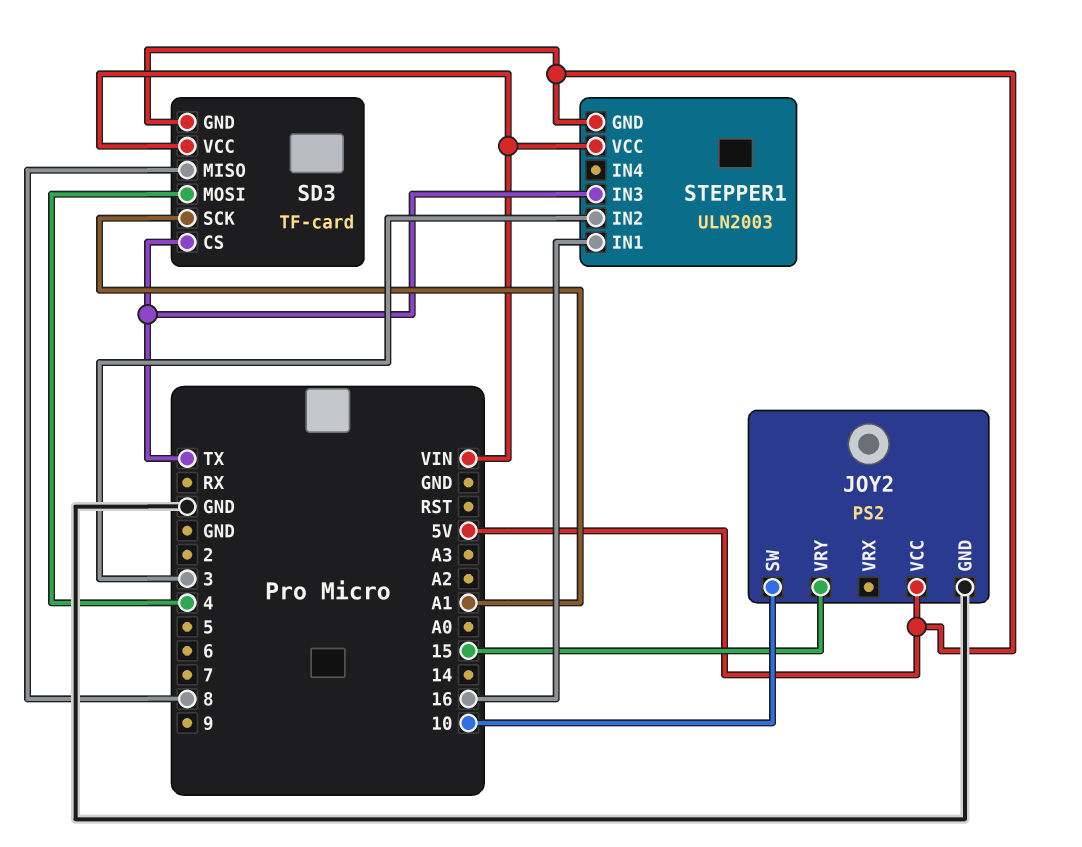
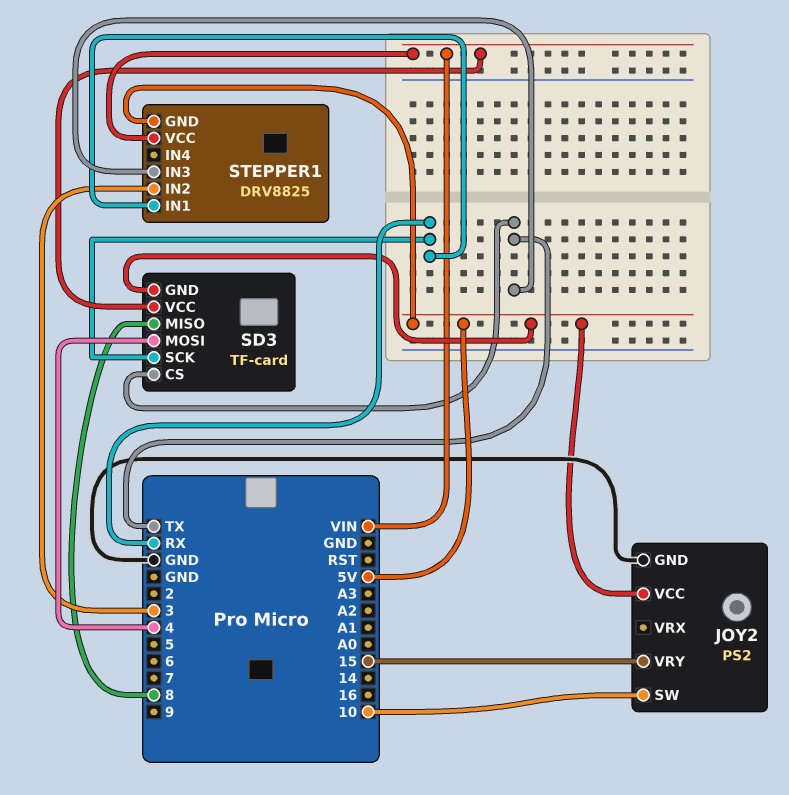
SD3 pin SCK: A1 -> RX
STEPPER1: ULN2003 -> DRV8825
STEPPER1 pin IN1: 16 -> RX

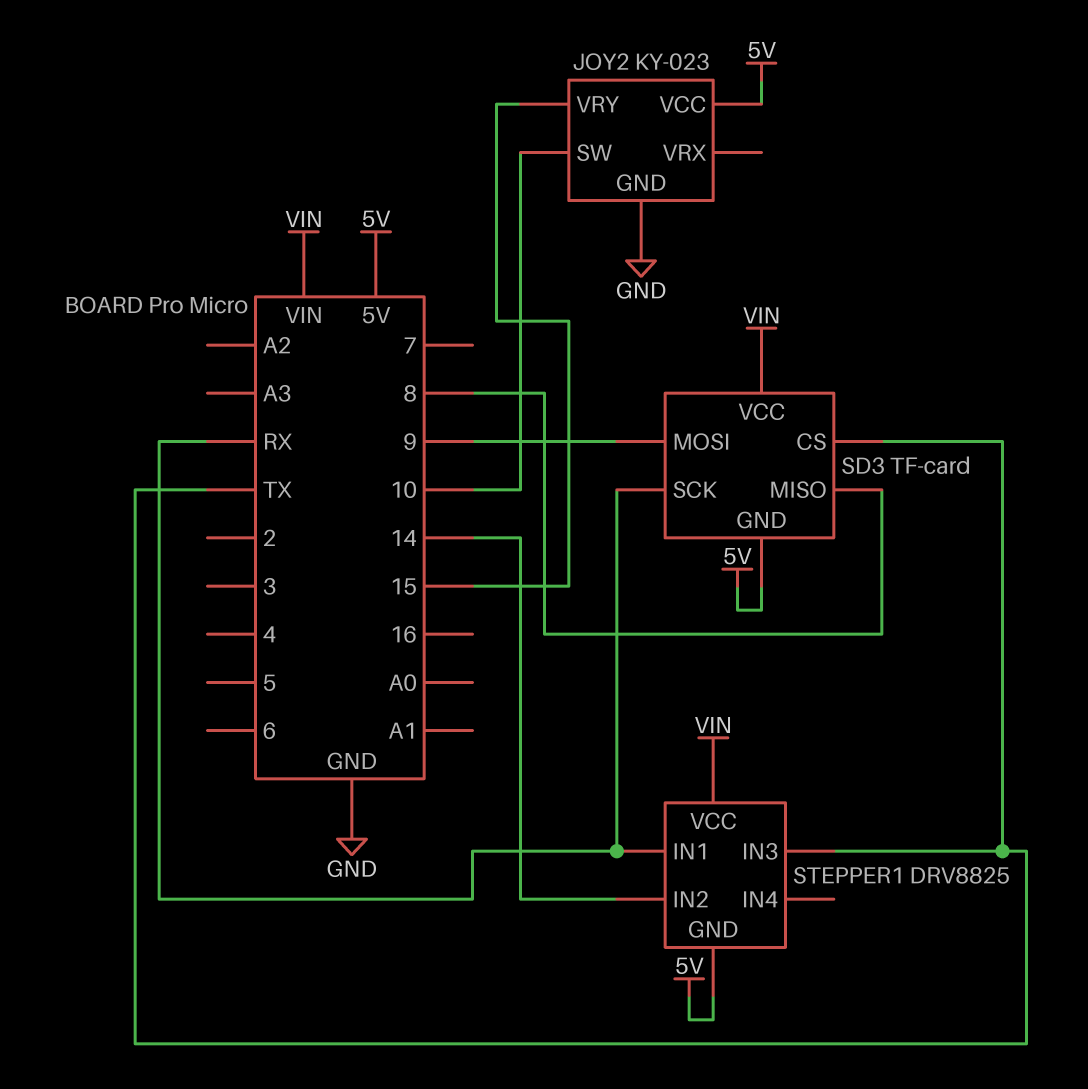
JOY2: PS2 -> KY-023
SD3 pin MOSI: 4 -> 9
STEPPER1 pin IN2: 3 -> 14

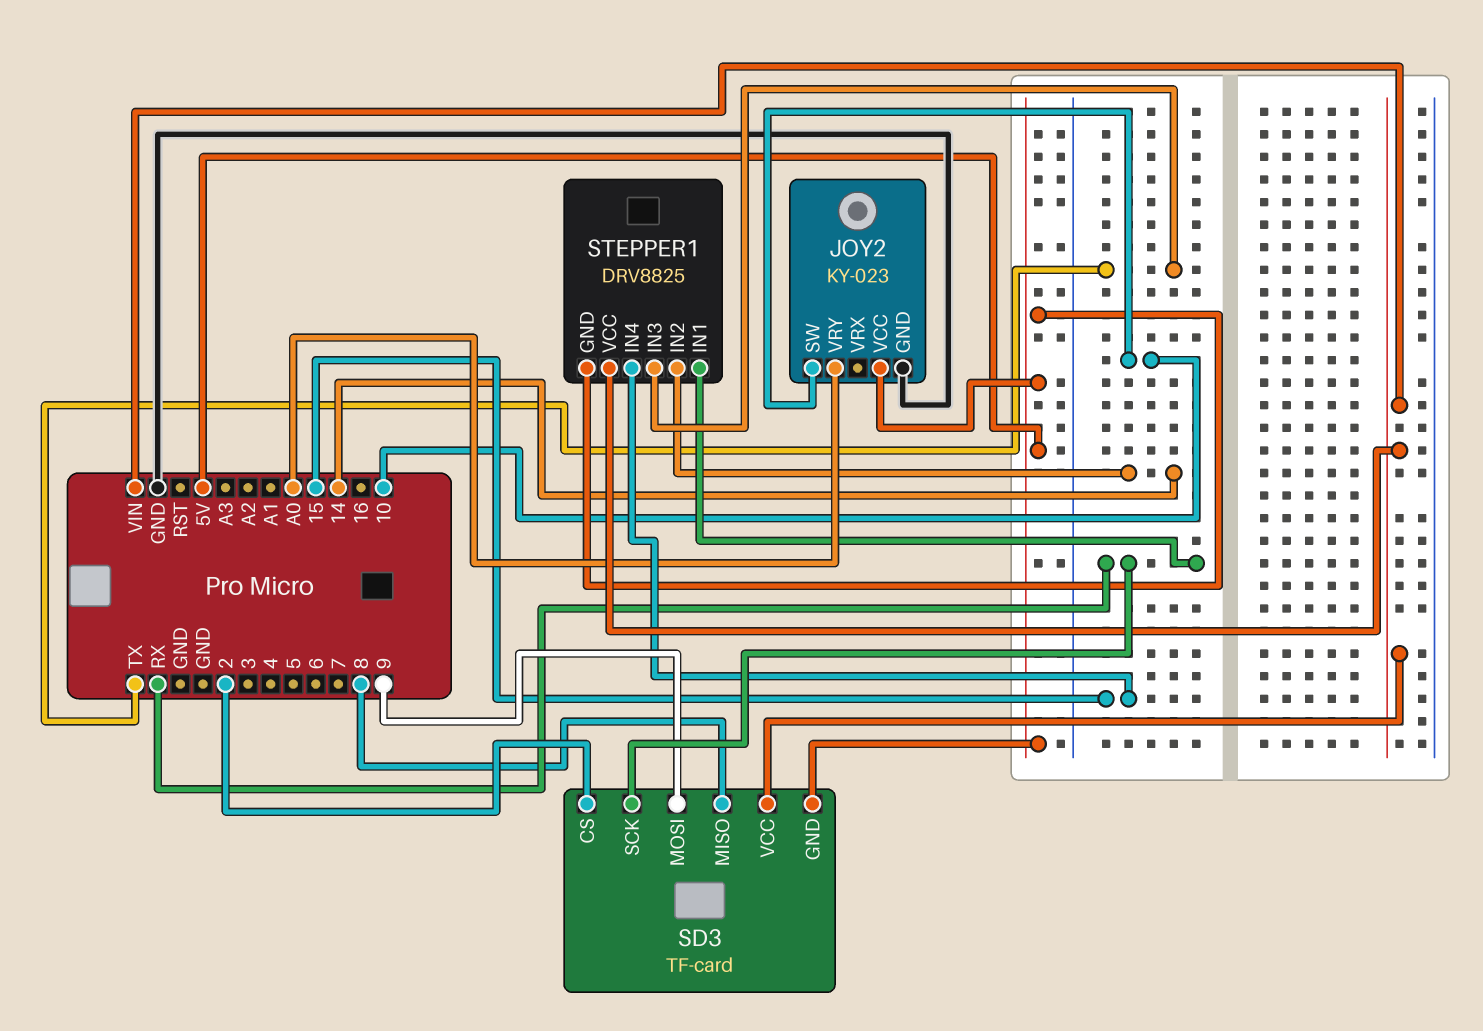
JOY2 pin VRY: 15 -> A0
SD3 pin CS: TX -> 2
STEPPER1 pin IN4: none -> 15

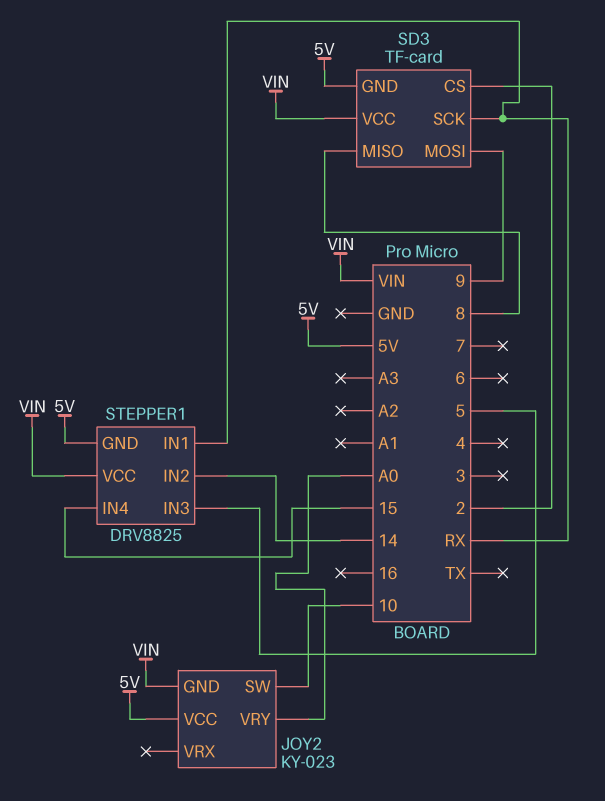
JOY2 pin GND: GND -> VIN
STEPPER1 pin IN3: TX -> 5

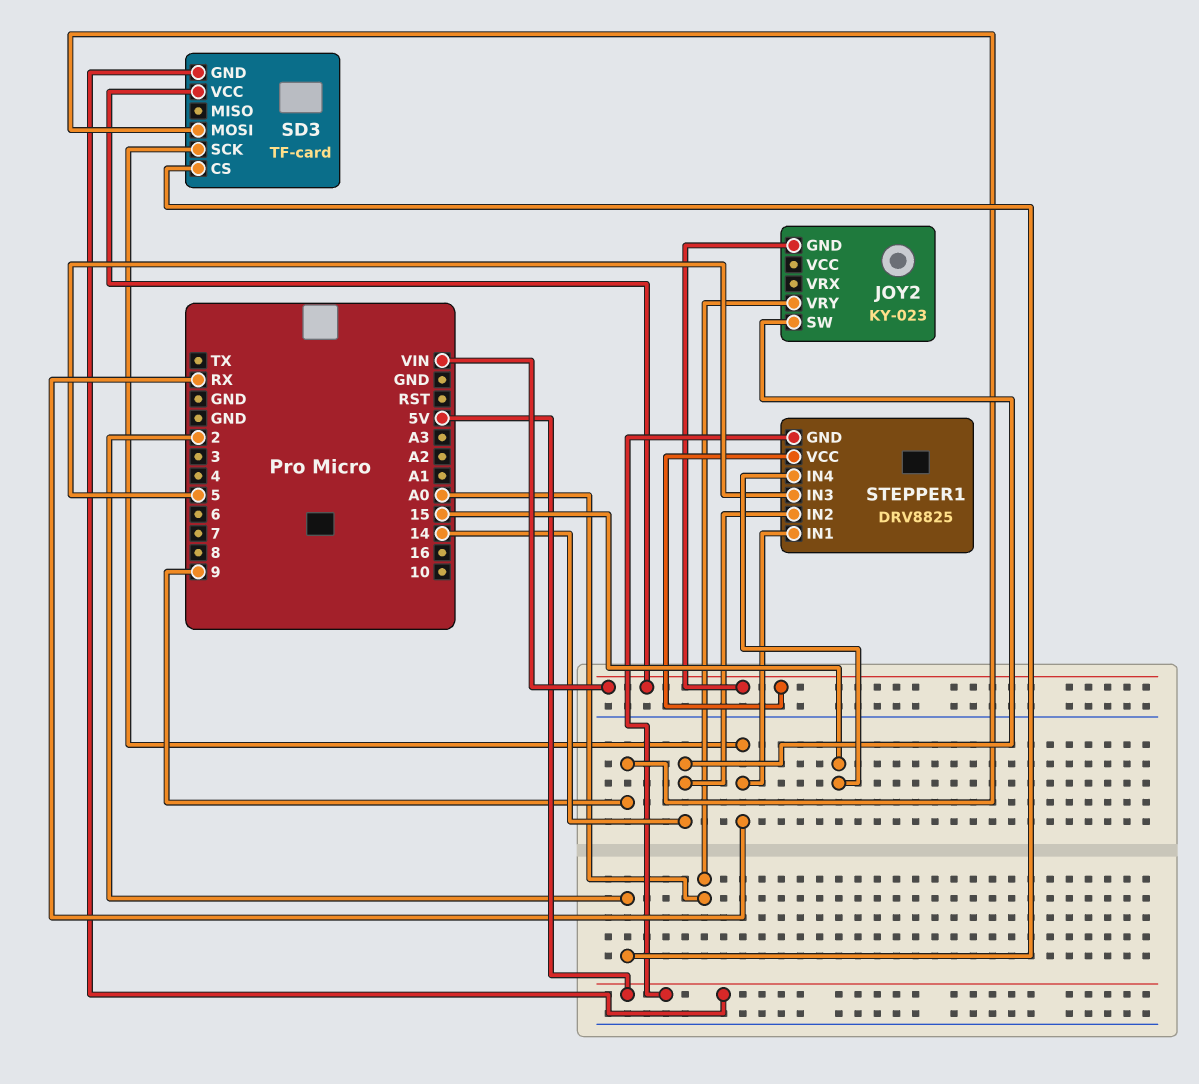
JOY2 pin SW: 10 -> 14
JOY2 pin VCC: 5V -> none
SD3 pin MISO: 8 -> none

